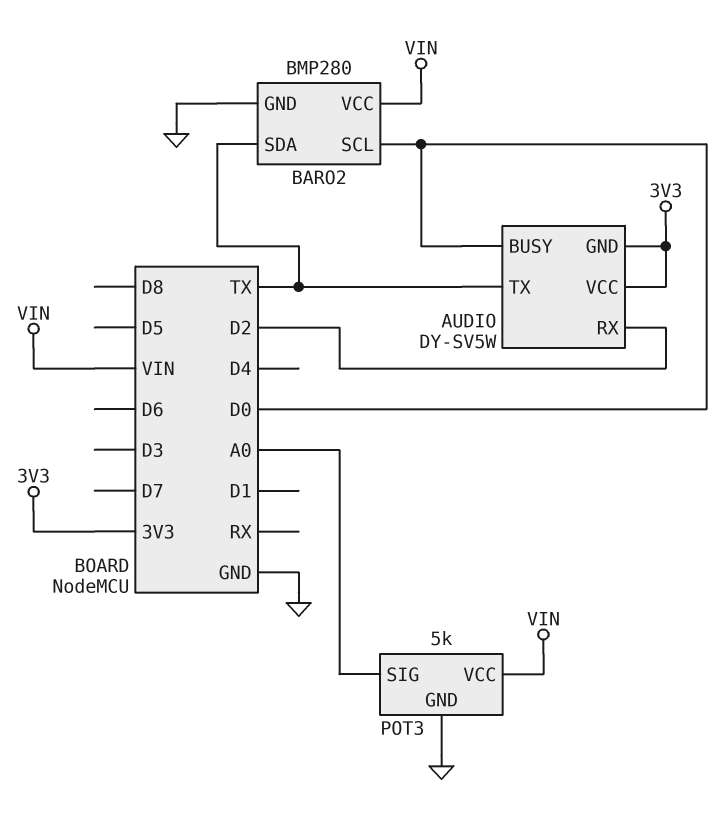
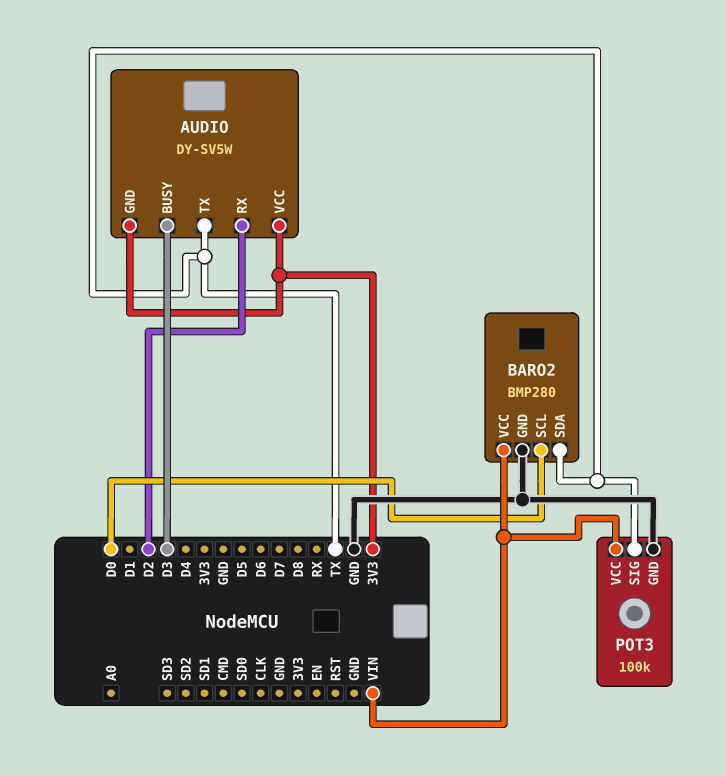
AUDIO pin BUSY: D0 -> D3
POT3: 5k -> 100k
POT3 pin SIG: A0 -> TX

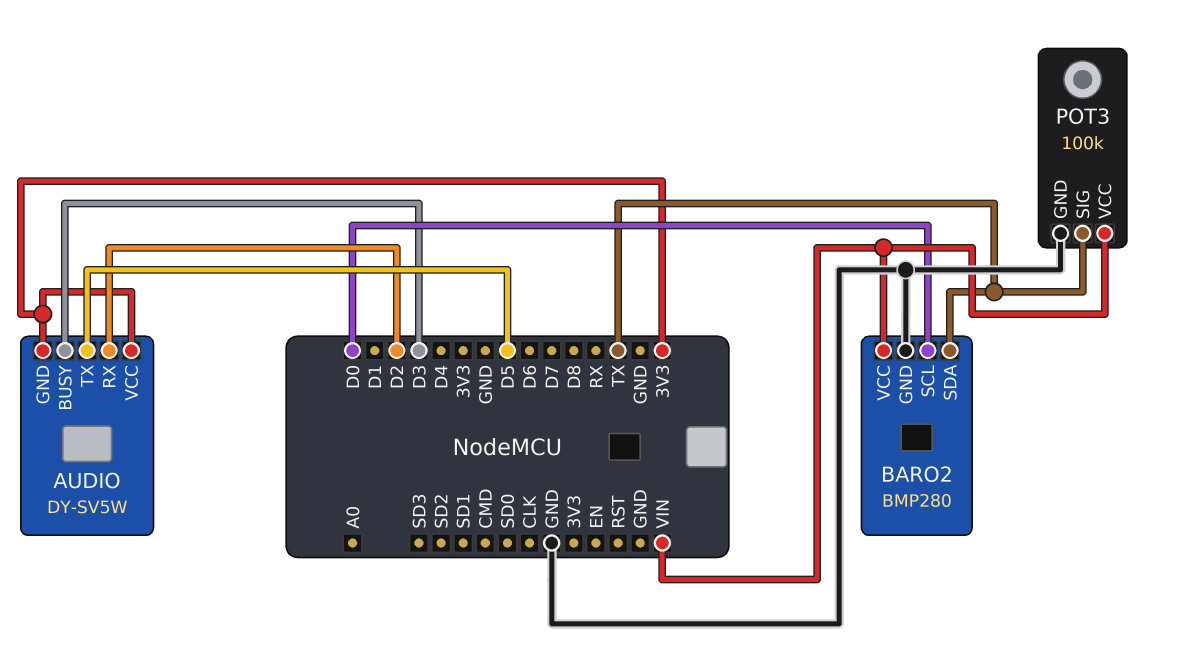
AUDIO pin TX: TX -> D5

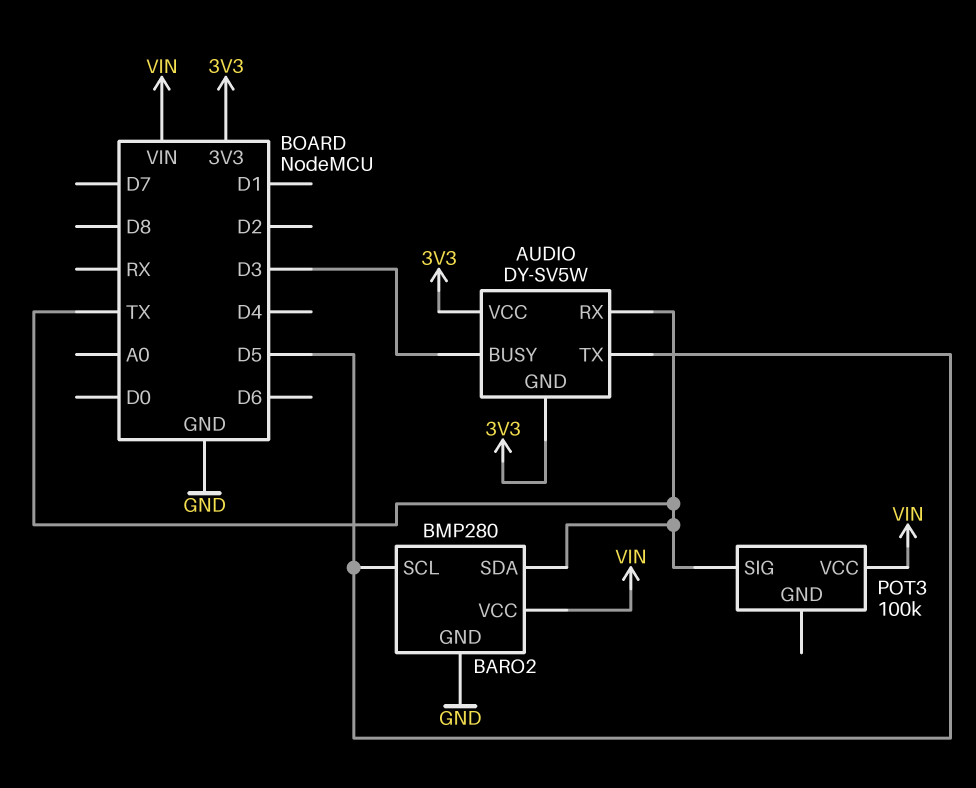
AUDIO pin RX: D2 -> TX
BARO2 pin SCL: D0 -> D5
POT3 pin GND: GND -> none

